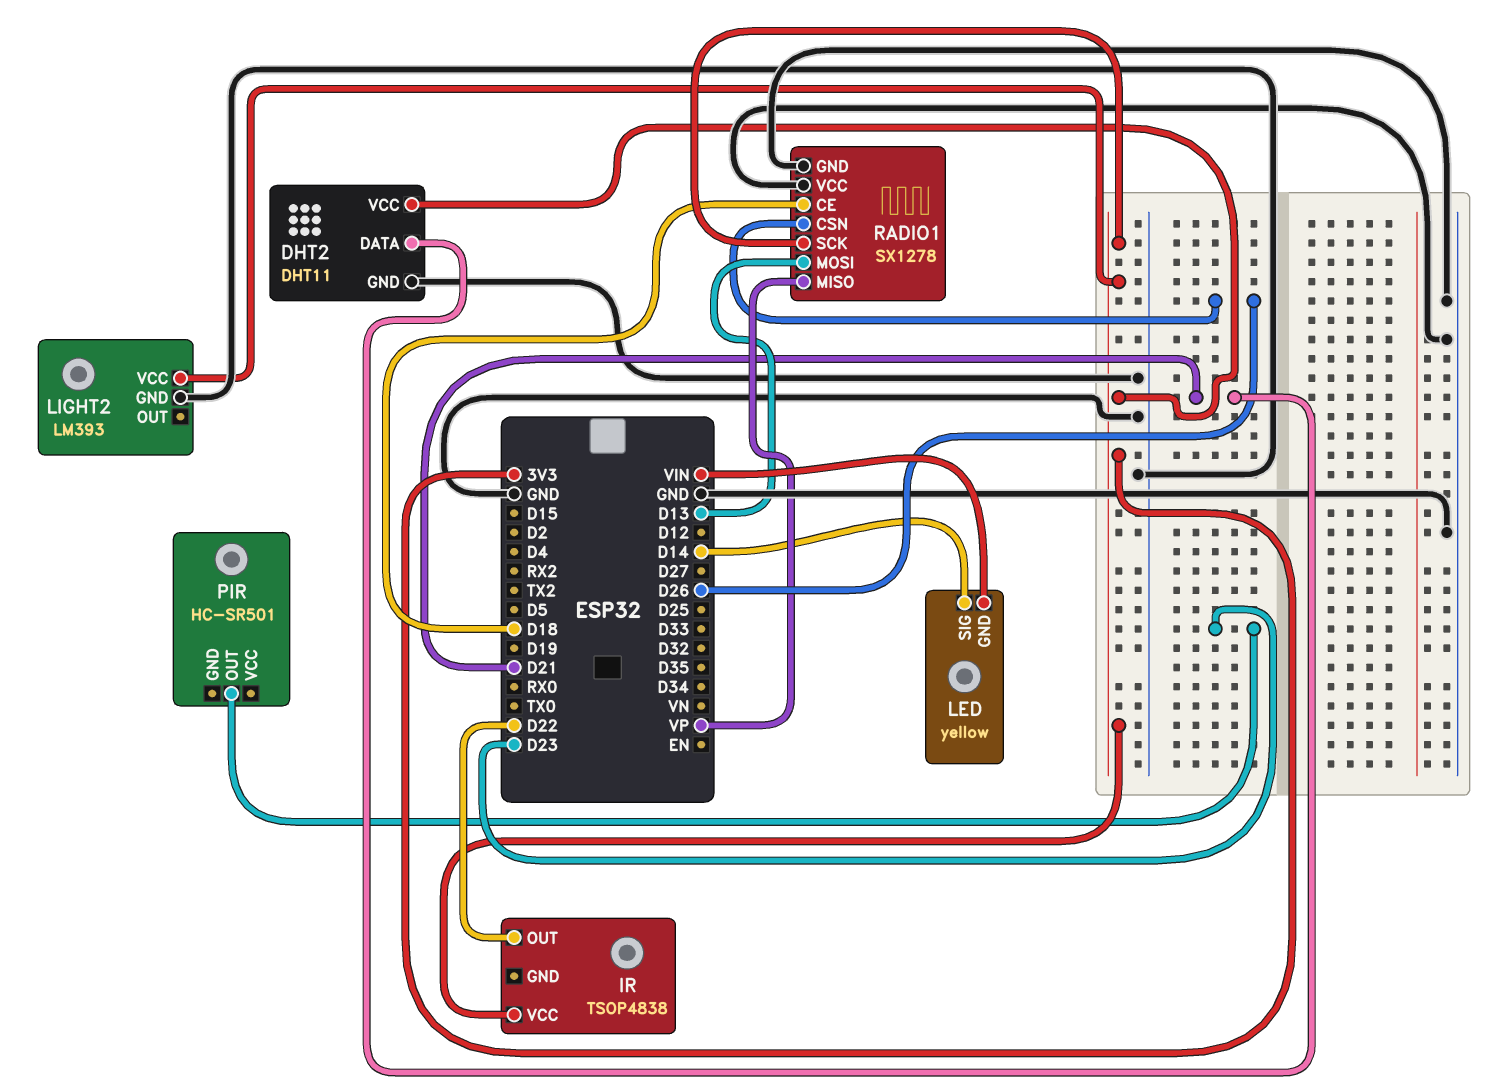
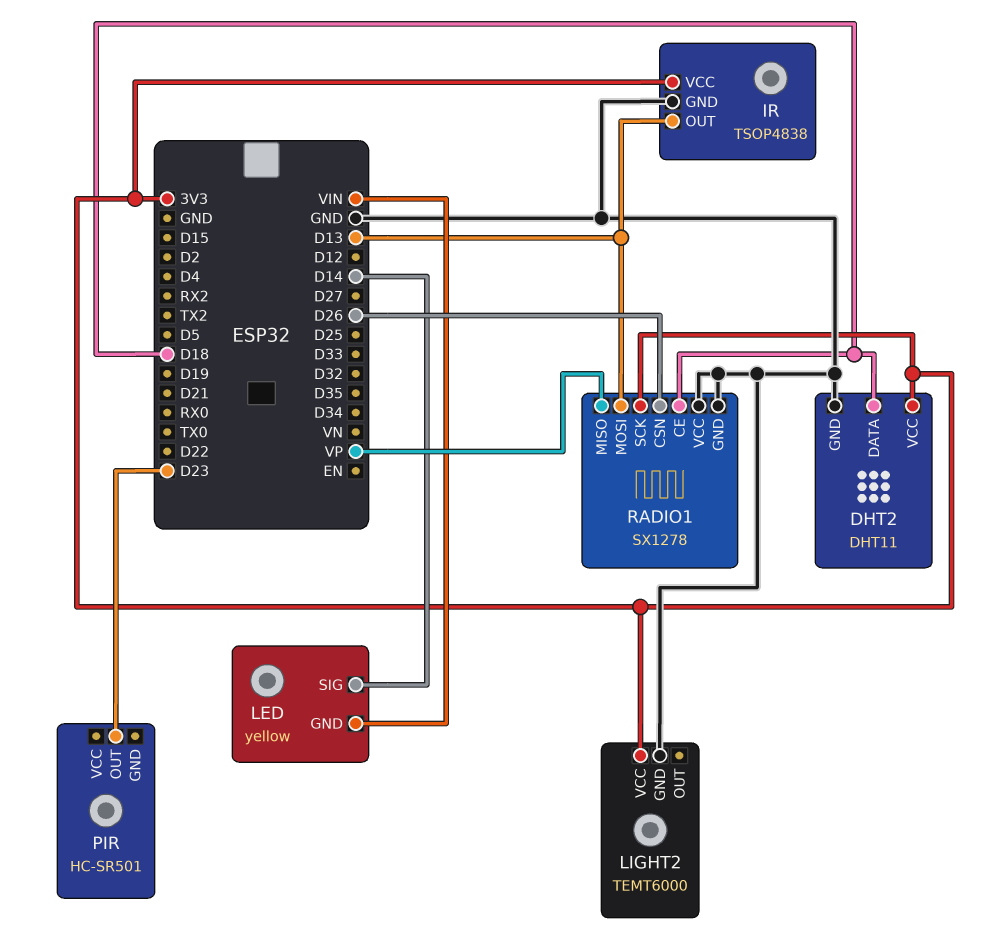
DHT2 pin DATA: D21 -> D18
IR pin GND: none -> GND
IR pin OUT: D22 -> D13
LIGHT2: LM393 -> TEMT6000

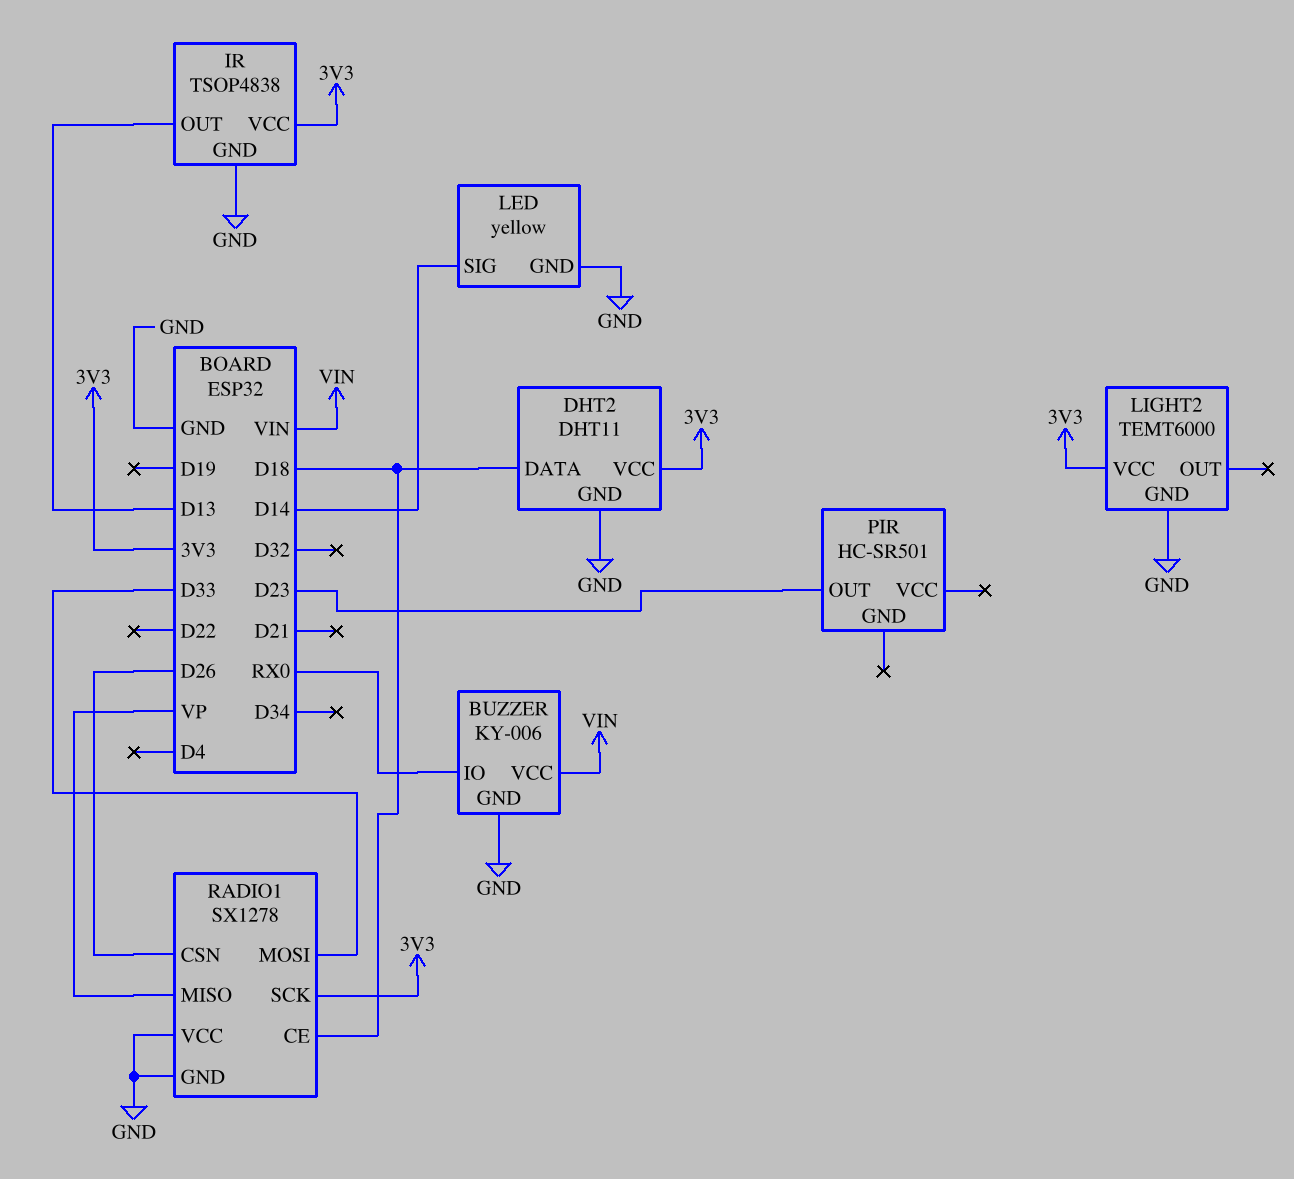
BUZZER: none -> KY-006
BUZZER pin GND: none -> GND
BUZZER pin IO: none -> RX0
BUZZER pin VCC: none -> VIN
LED pin GND: VIN -> GND
RADIO1 pin MOSI: D13 -> D33

